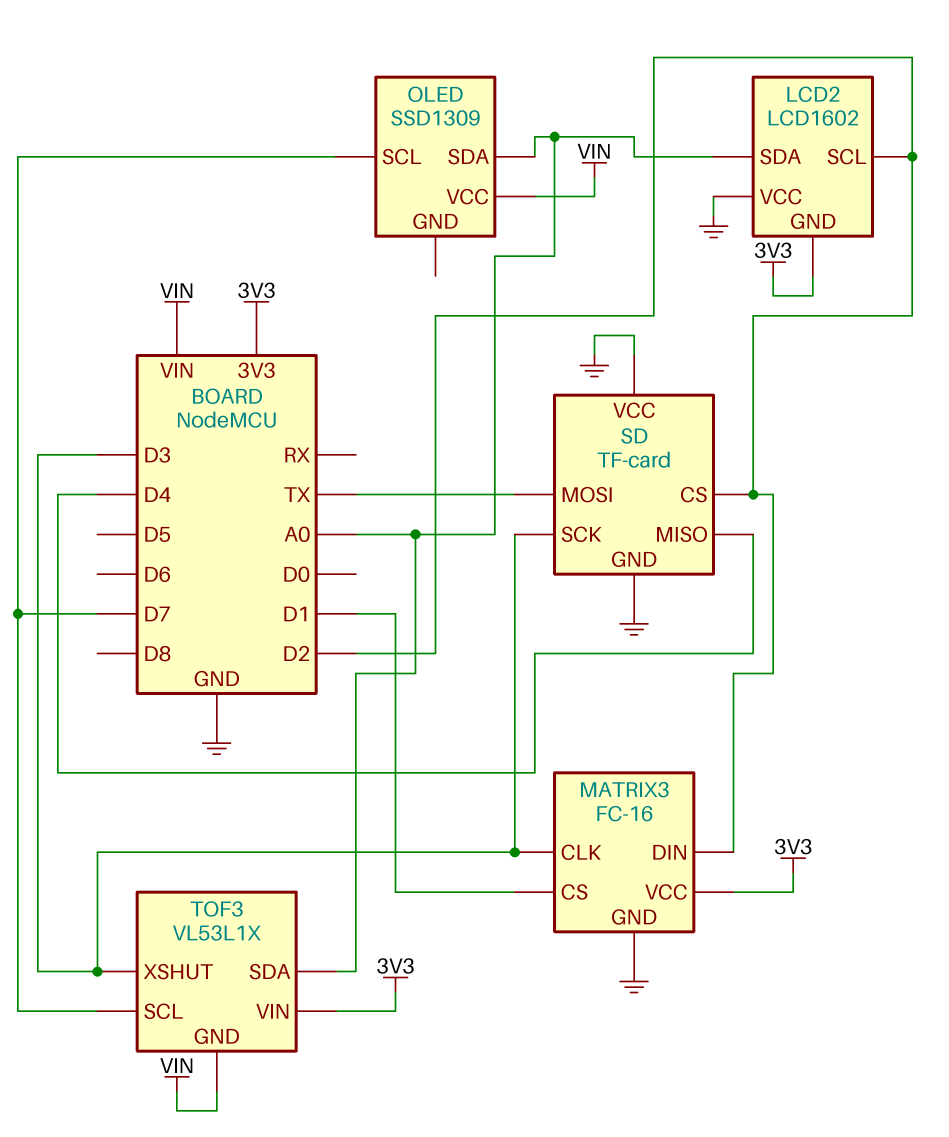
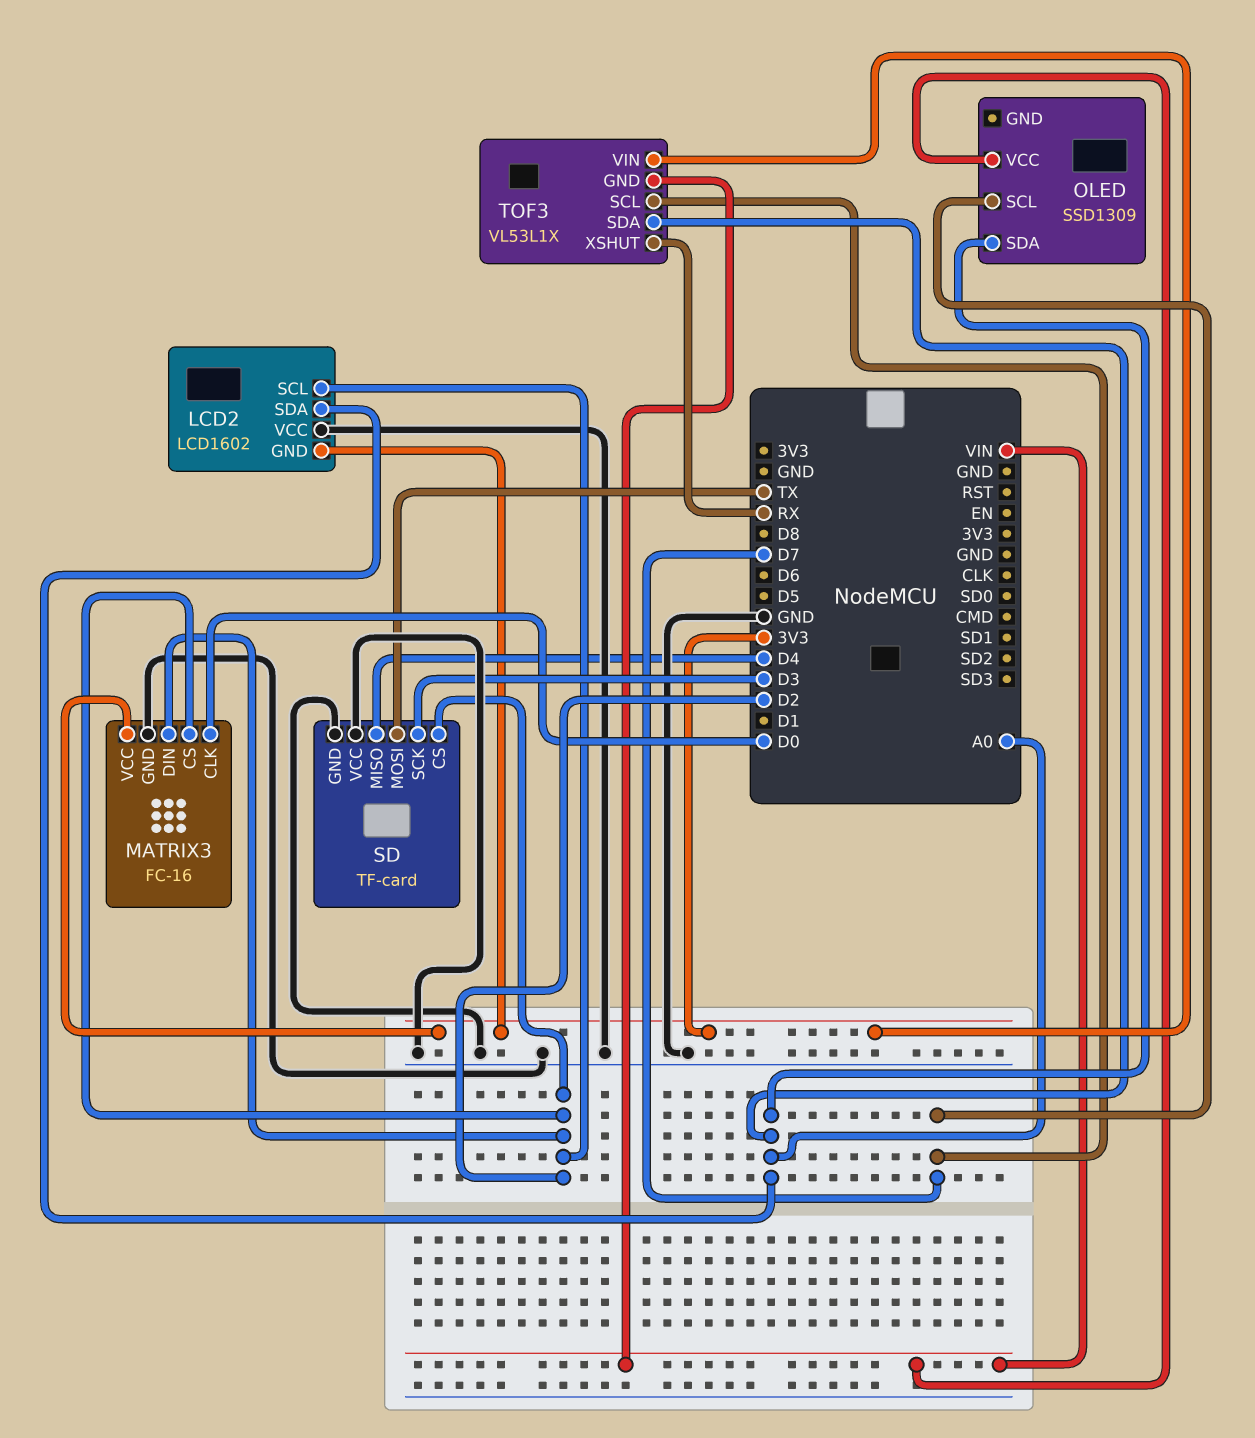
MATRIX3 pin CLK: D3 -> D0
MATRIX3 pin CS: D1 -> D2
TOF3 pin XSHUT: D3 -> RX

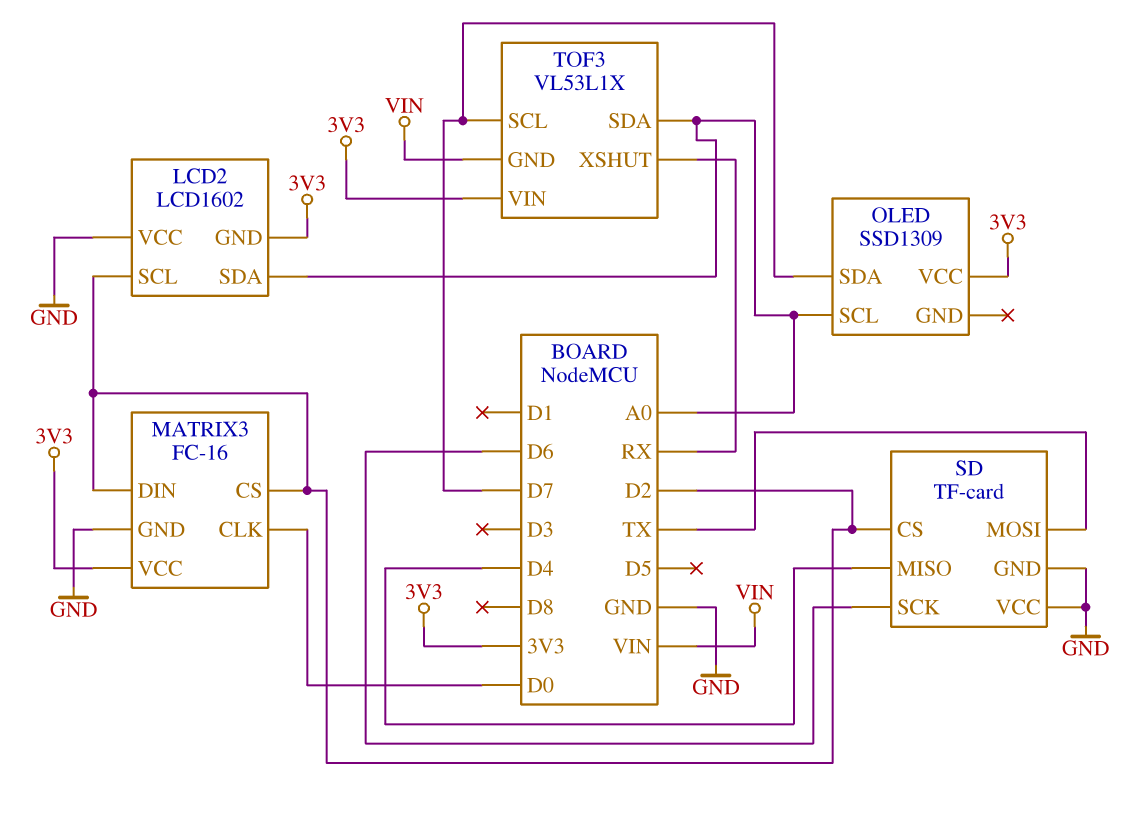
OLED pin SCL: D7 -> A0
OLED pin SDA: A0 -> D7
OLED pin VCC: VIN -> 3V3
SD pin SCK: D3 -> D6

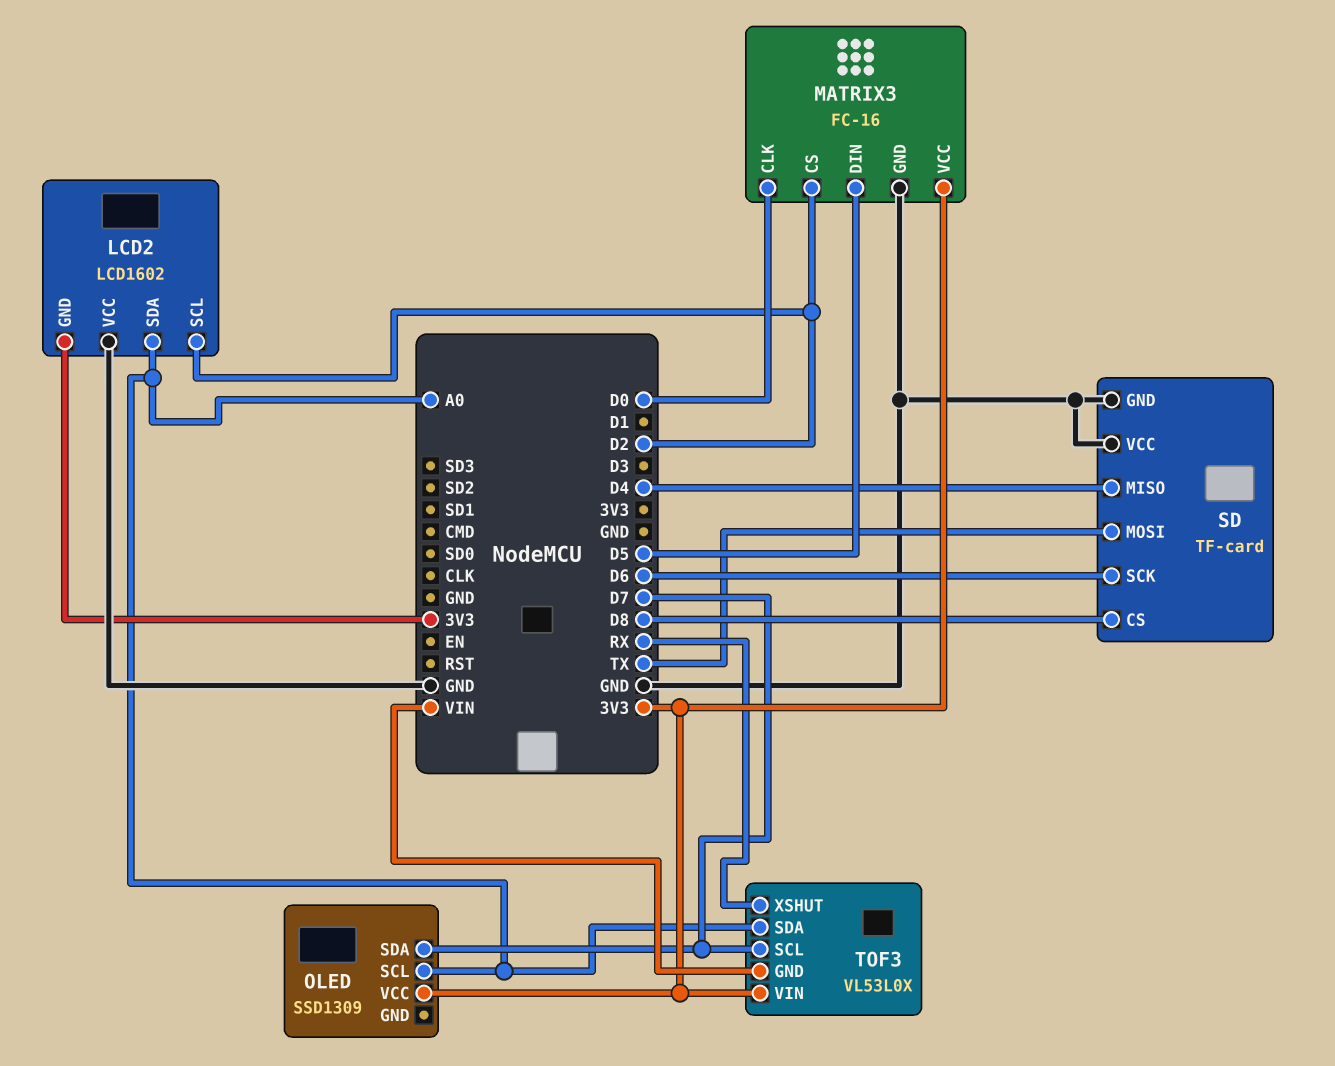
MATRIX3 pin DIN: D2 -> D5
SD pin CS: D2 -> D8
TOF3: VL53L1X -> VL53L0X

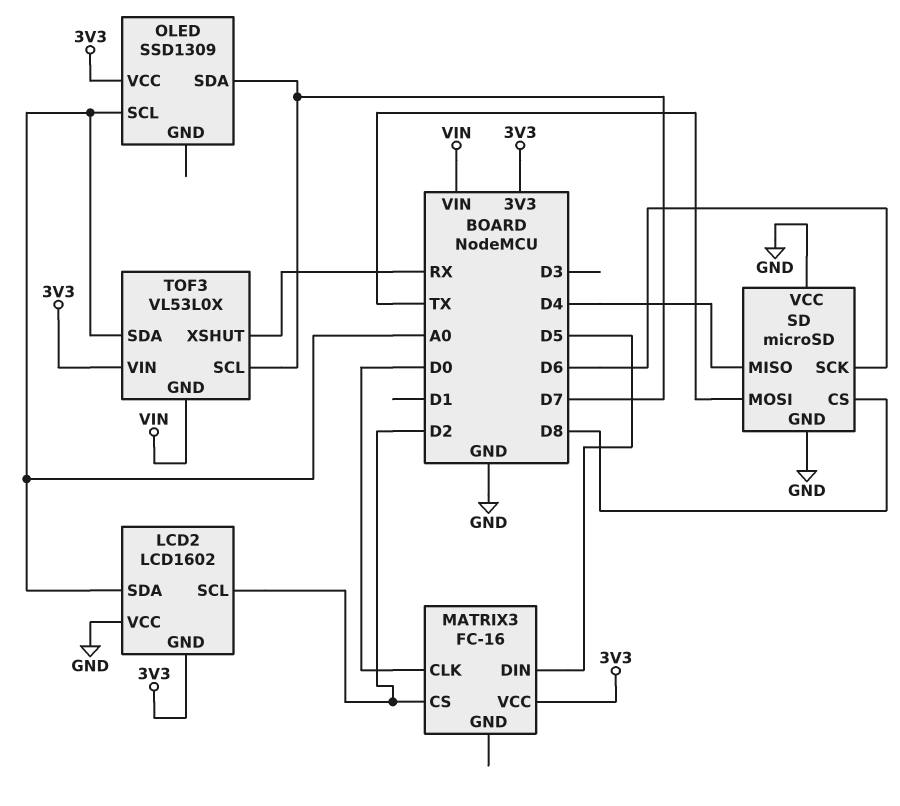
MATRIX3 pin GND: GND -> none
SD: TF-card -> microSD

